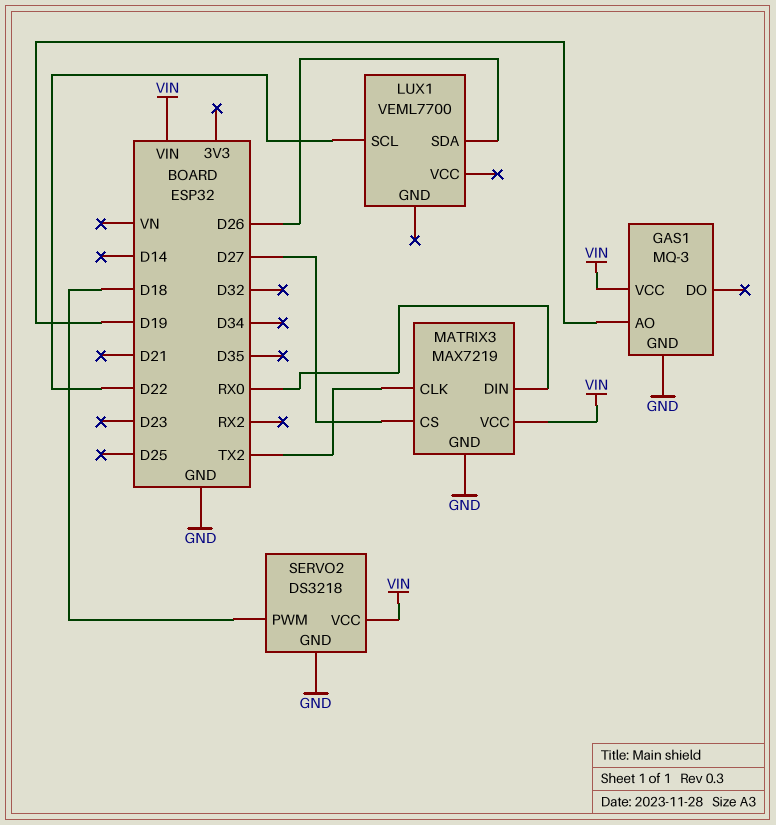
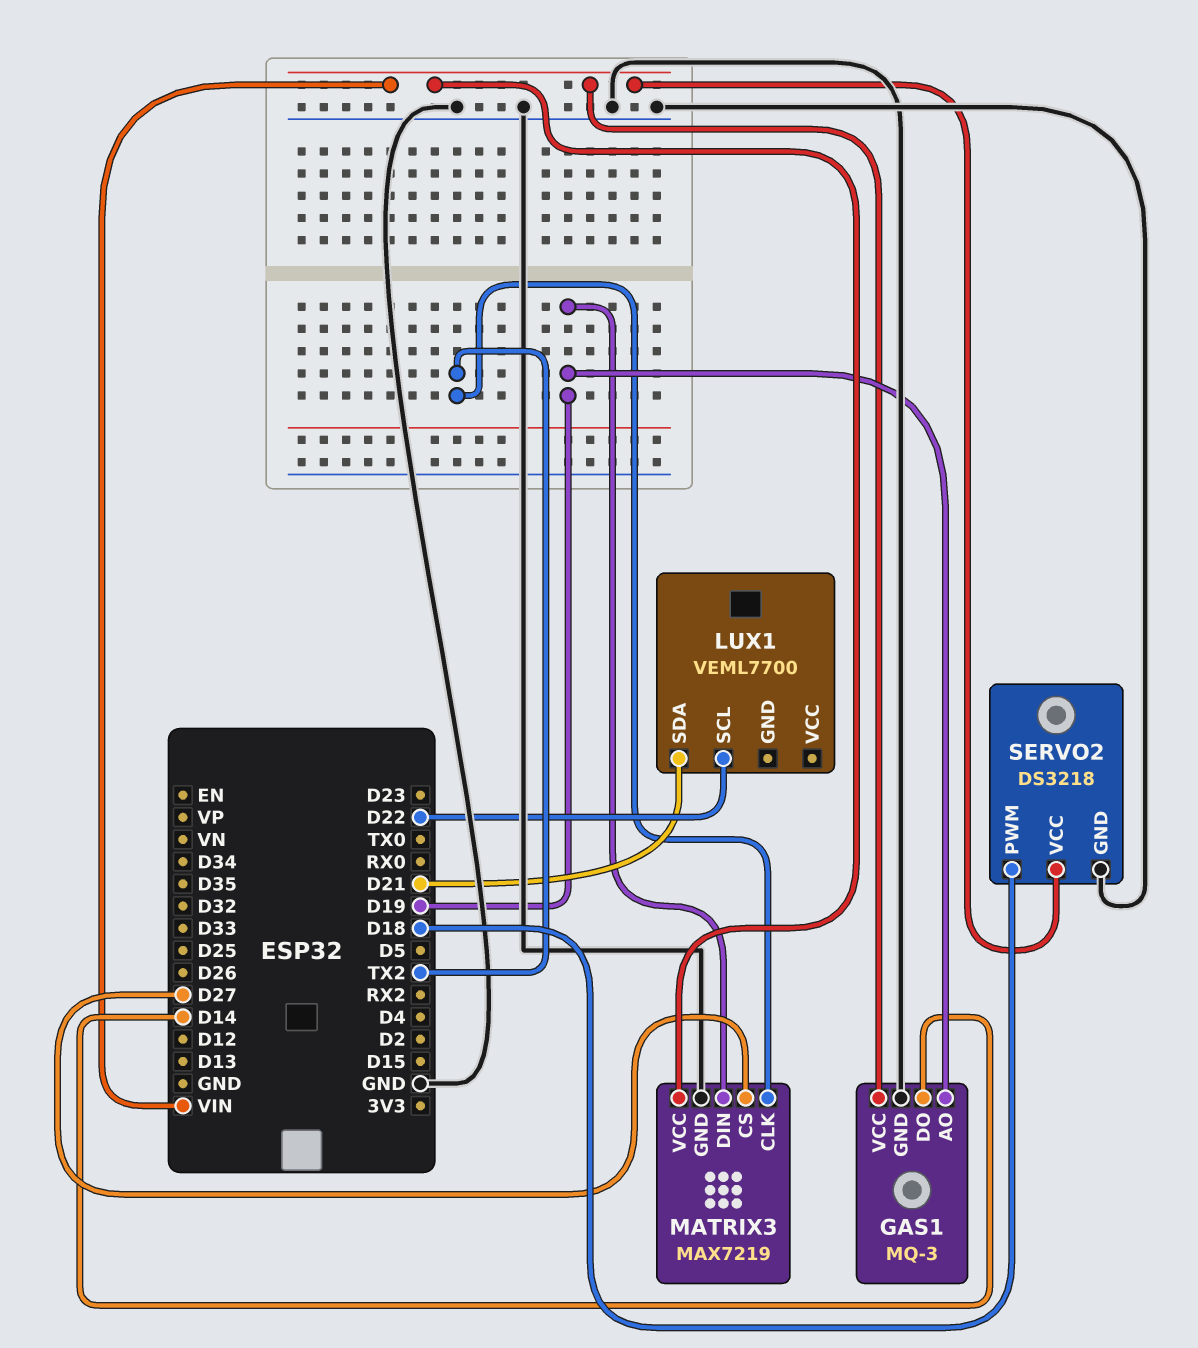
GAS1 pin DO: none -> D14
LUX1 pin SDA: D26 -> D21
MATRIX3 pin DIN: RX0 -> D19

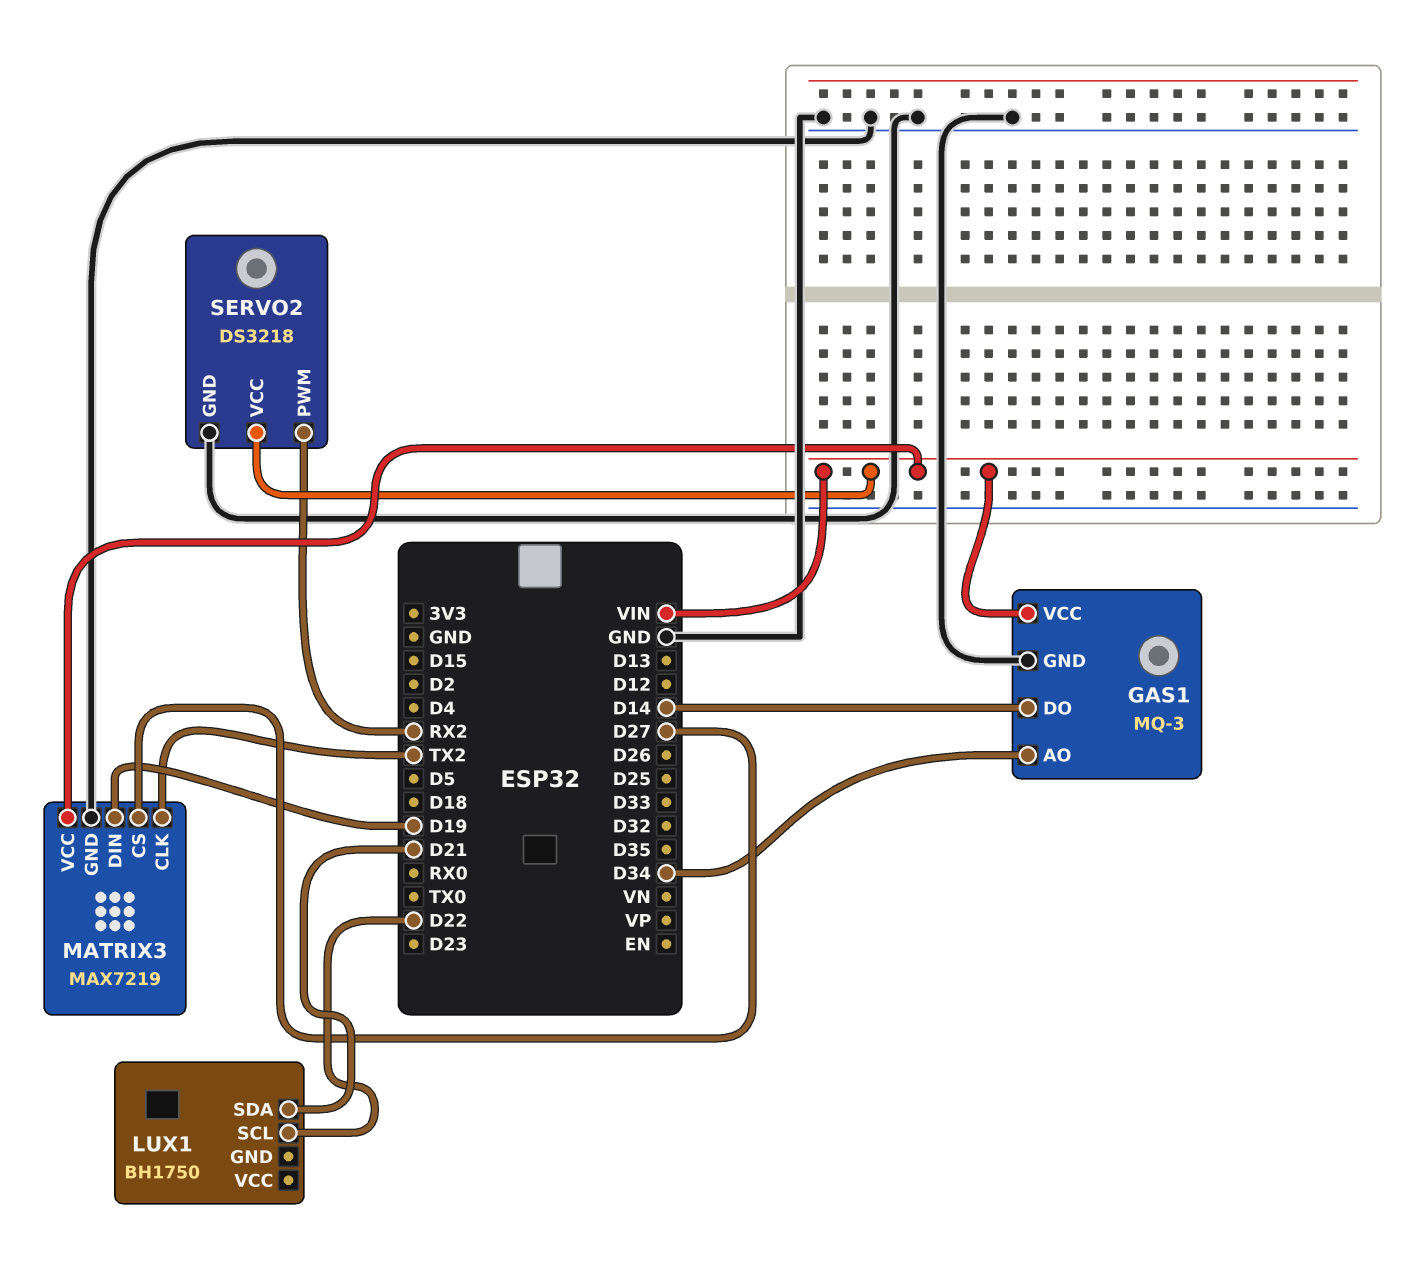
GAS1 pin AO: D19 -> D34
LUX1: VEML7700 -> BH1750
SERVO2 pin PWM: D18 -> RX2

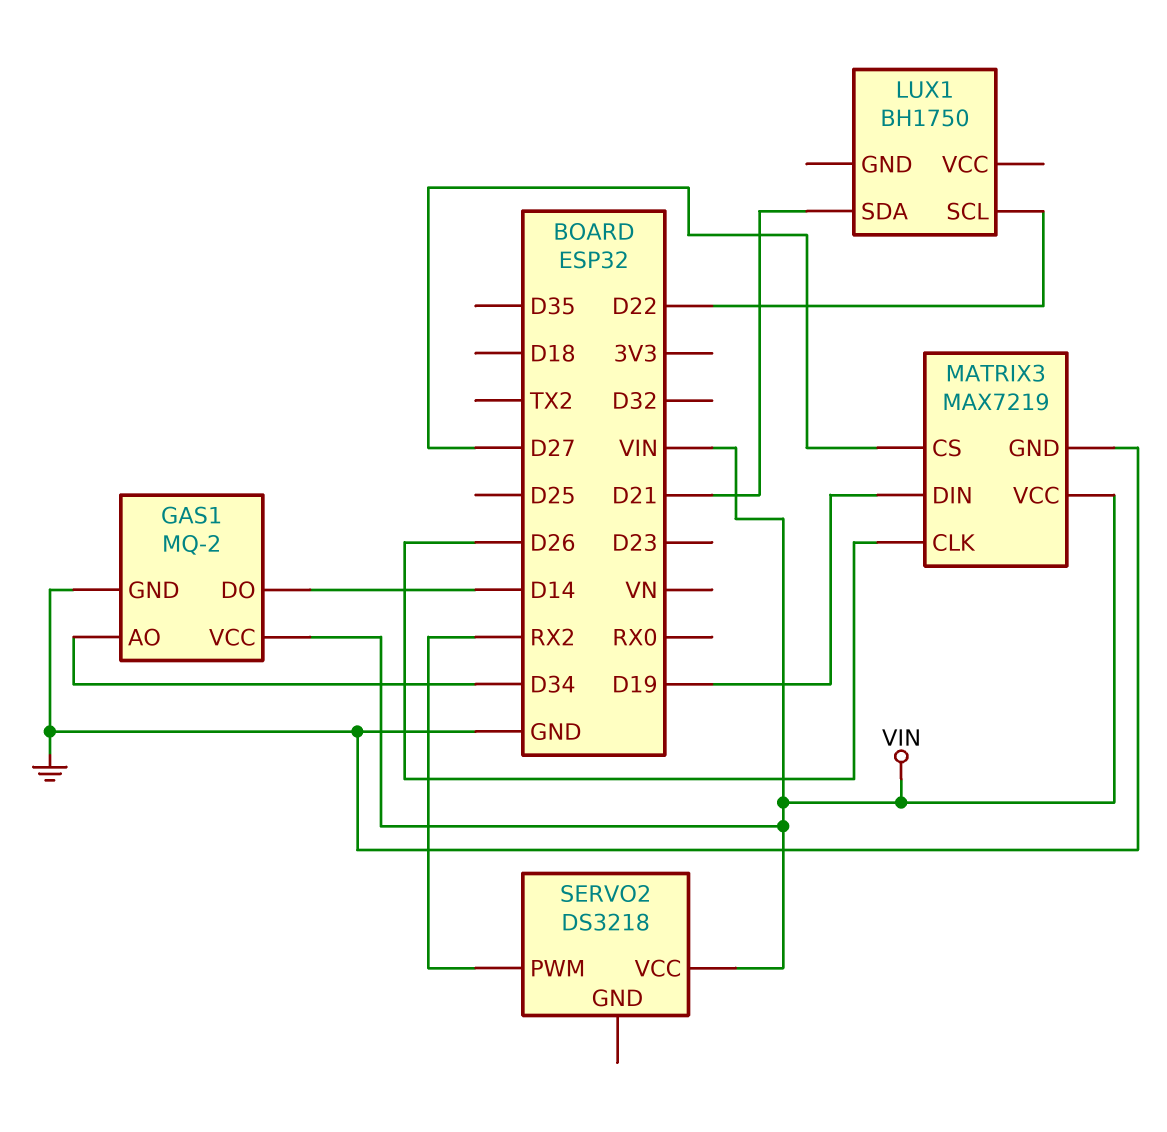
GAS1: MQ-3 -> MQ-2
MATRIX3 pin CLK: TX2 -> D26
SERVO2 pin GND: GND -> none

